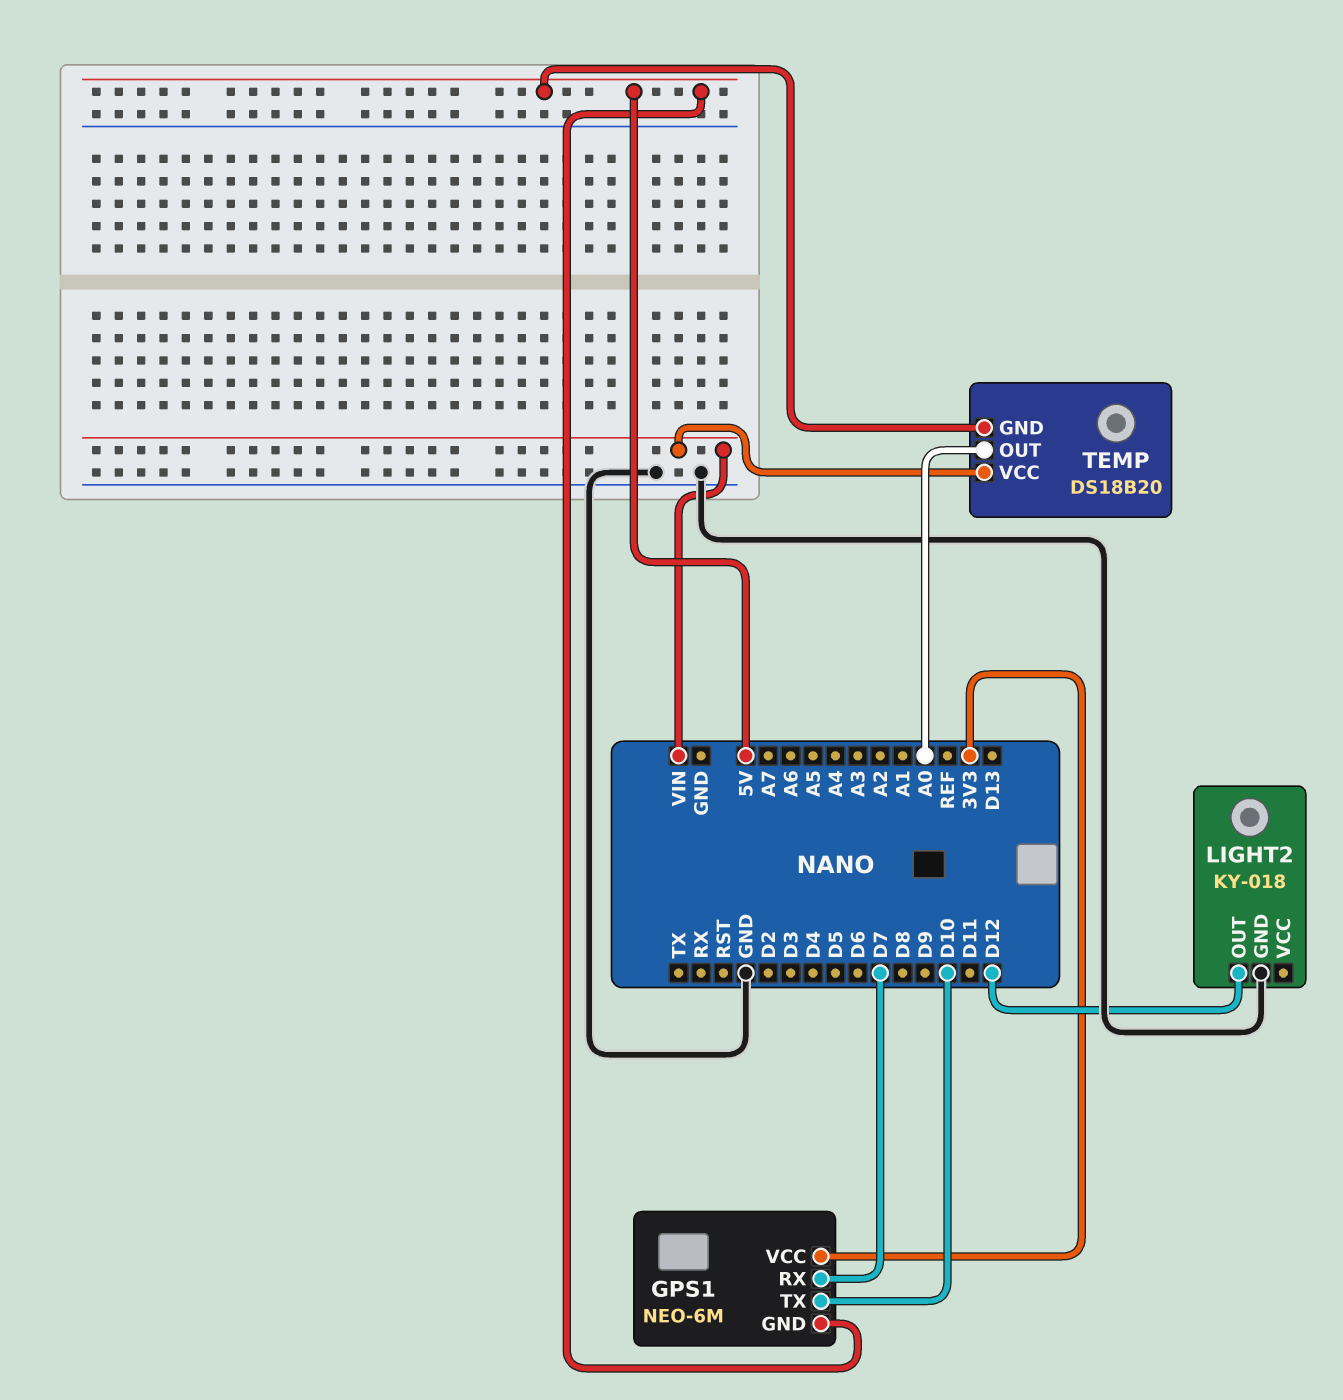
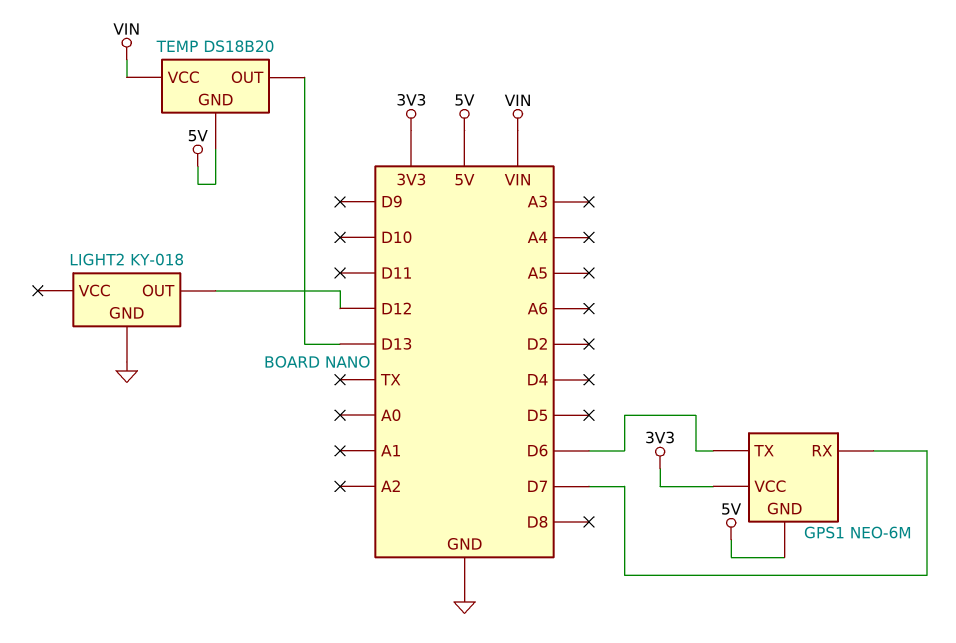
GPS1 pin TX: D10 -> D6
TEMP pin OUT: A0 -> D13

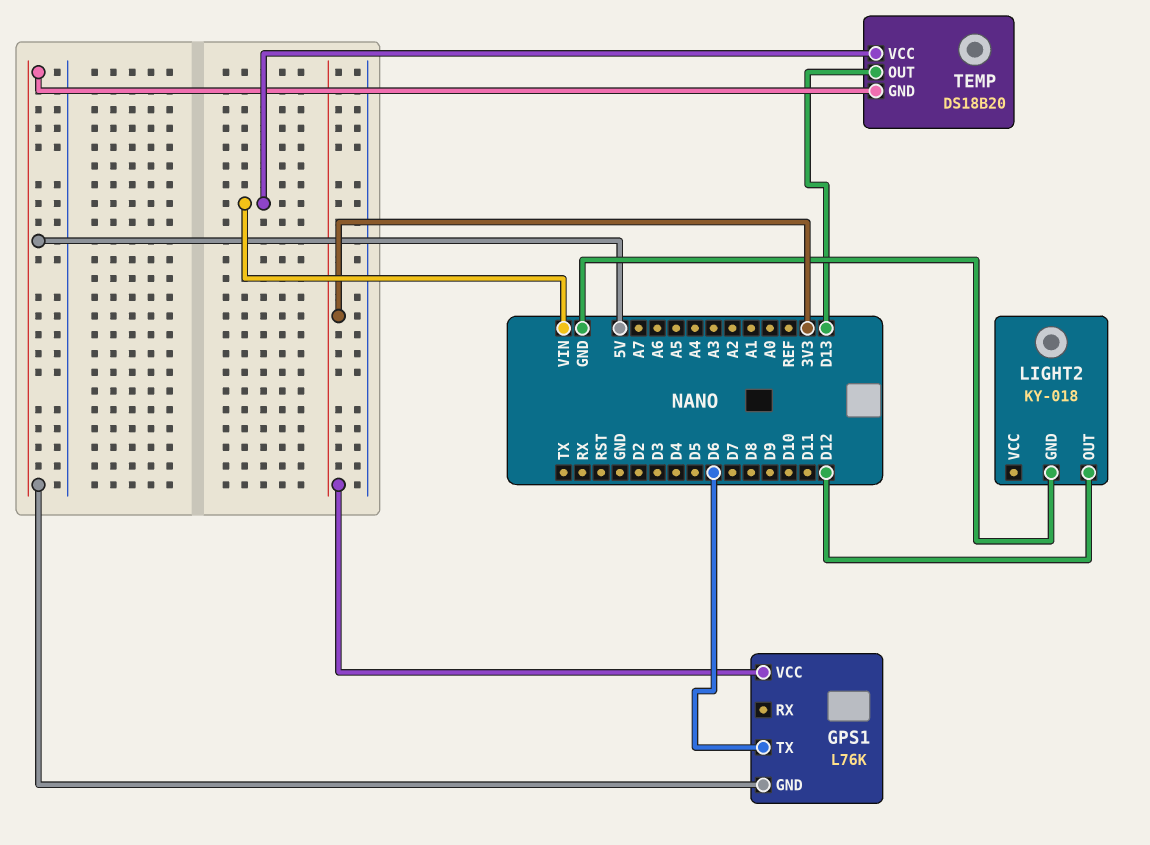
GPS1: NEO-6M -> L76K
GPS1 pin RX: D7 -> none

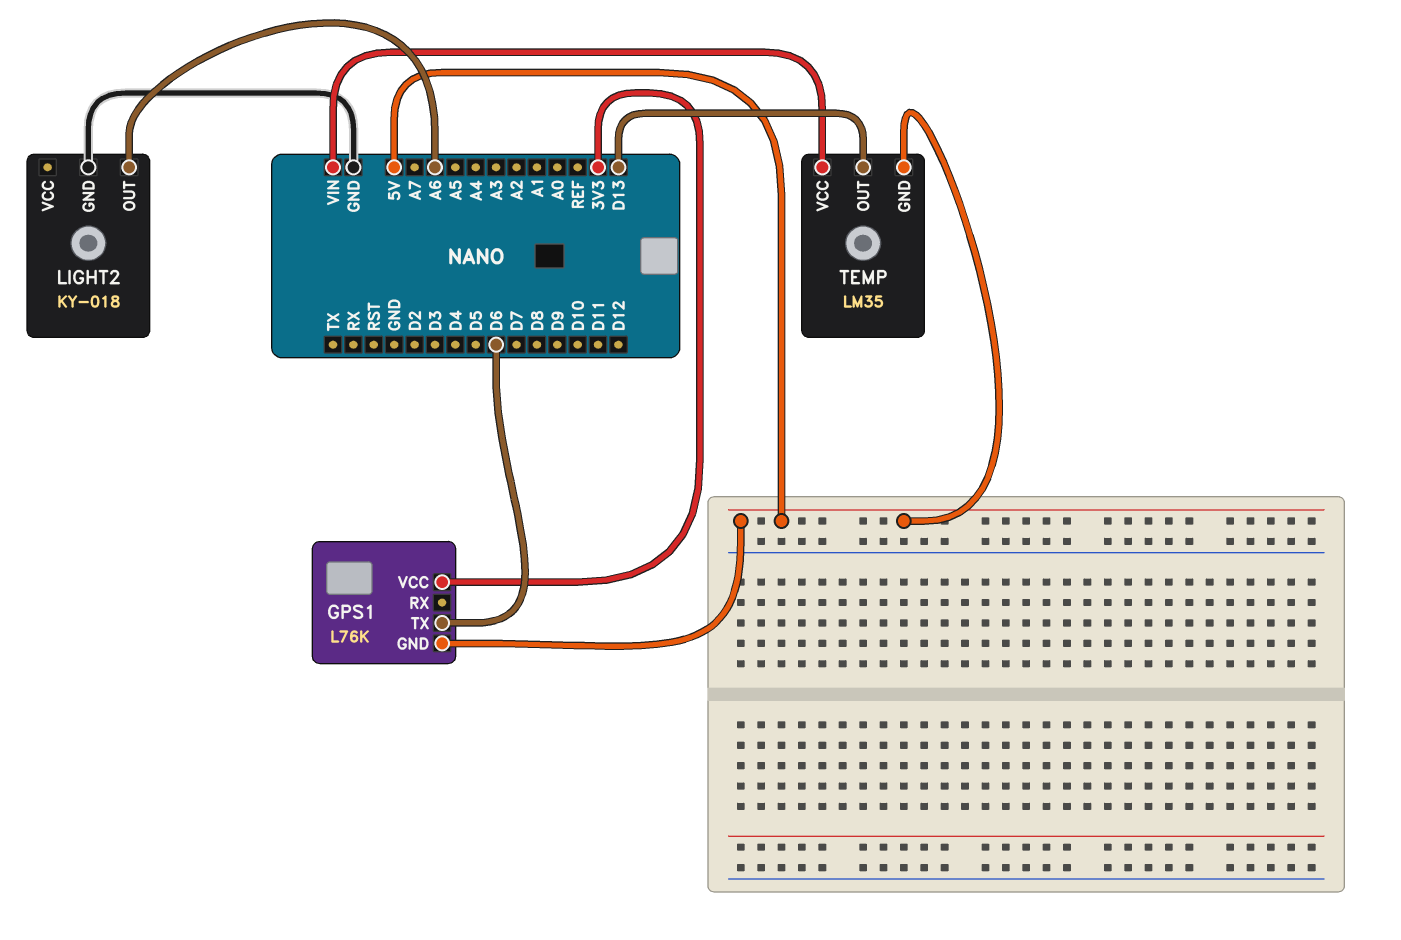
LIGHT2 pin OUT: D12 -> A6
TEMP: DS18B20 -> LM35

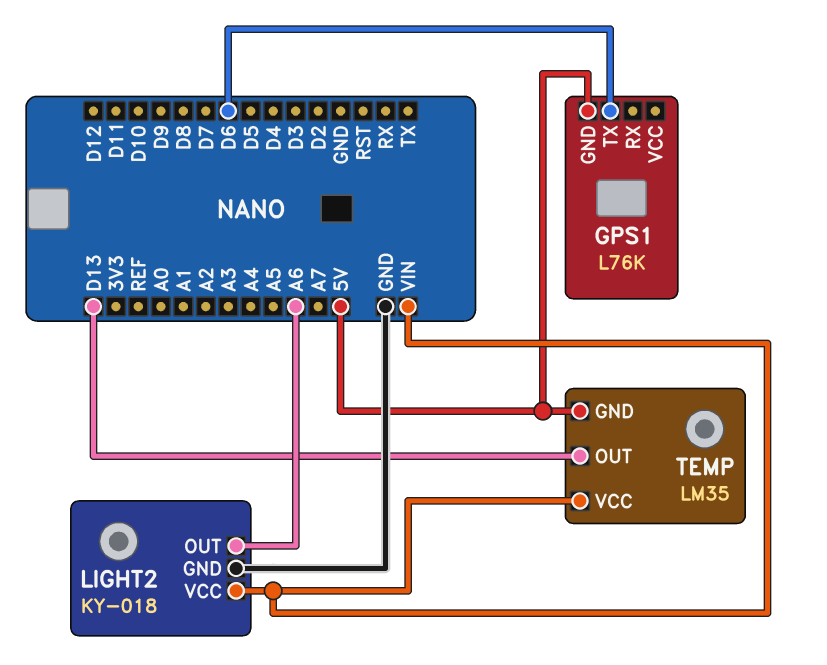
GPS1 pin VCC: 3V3 -> none
LIGHT2 pin VCC: none -> VIN

